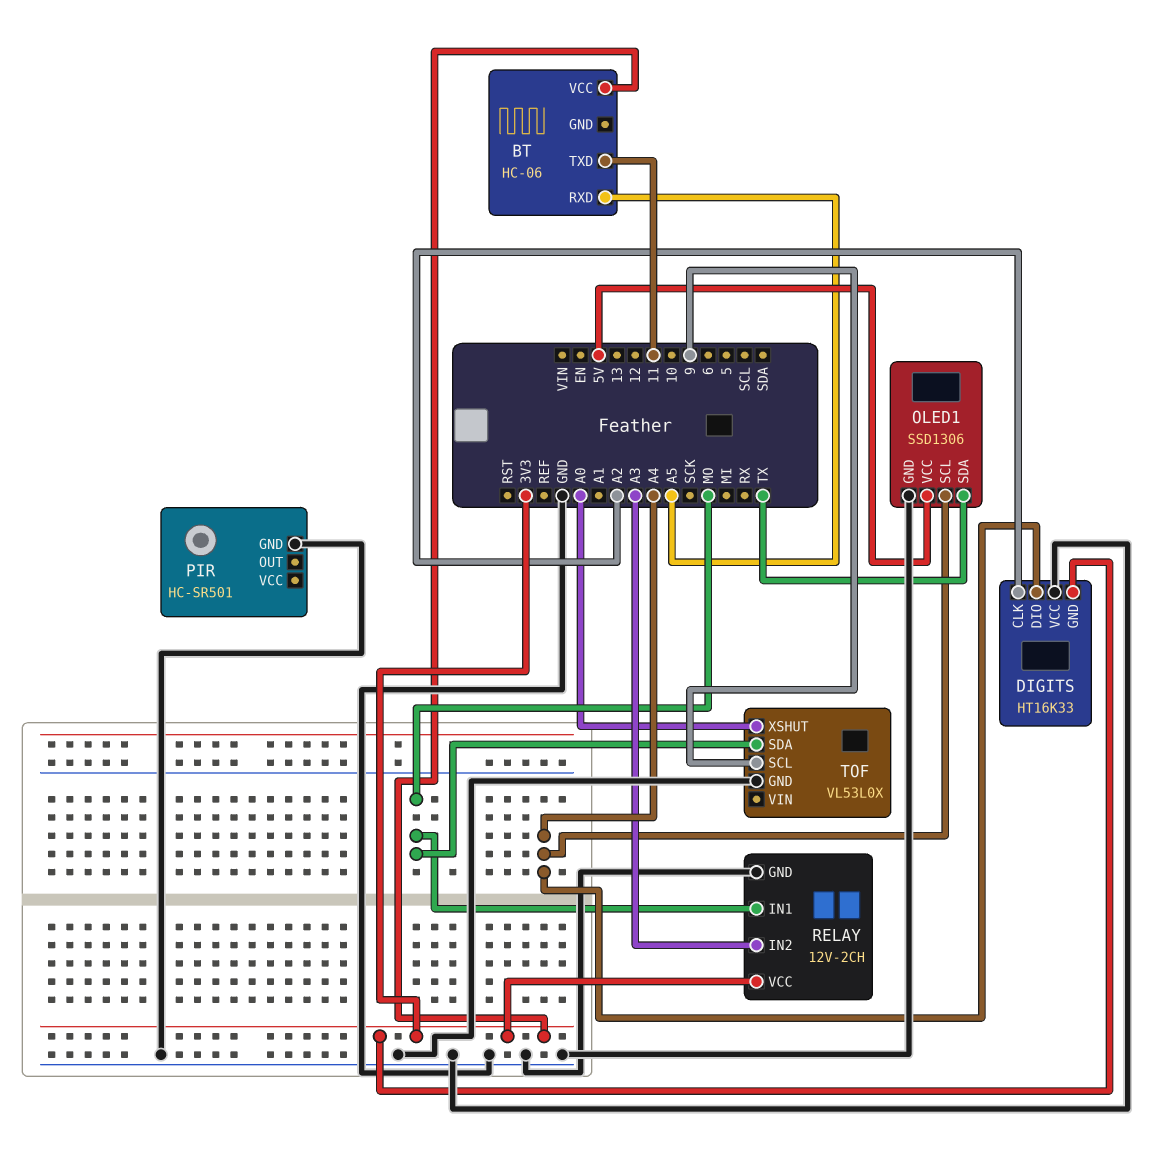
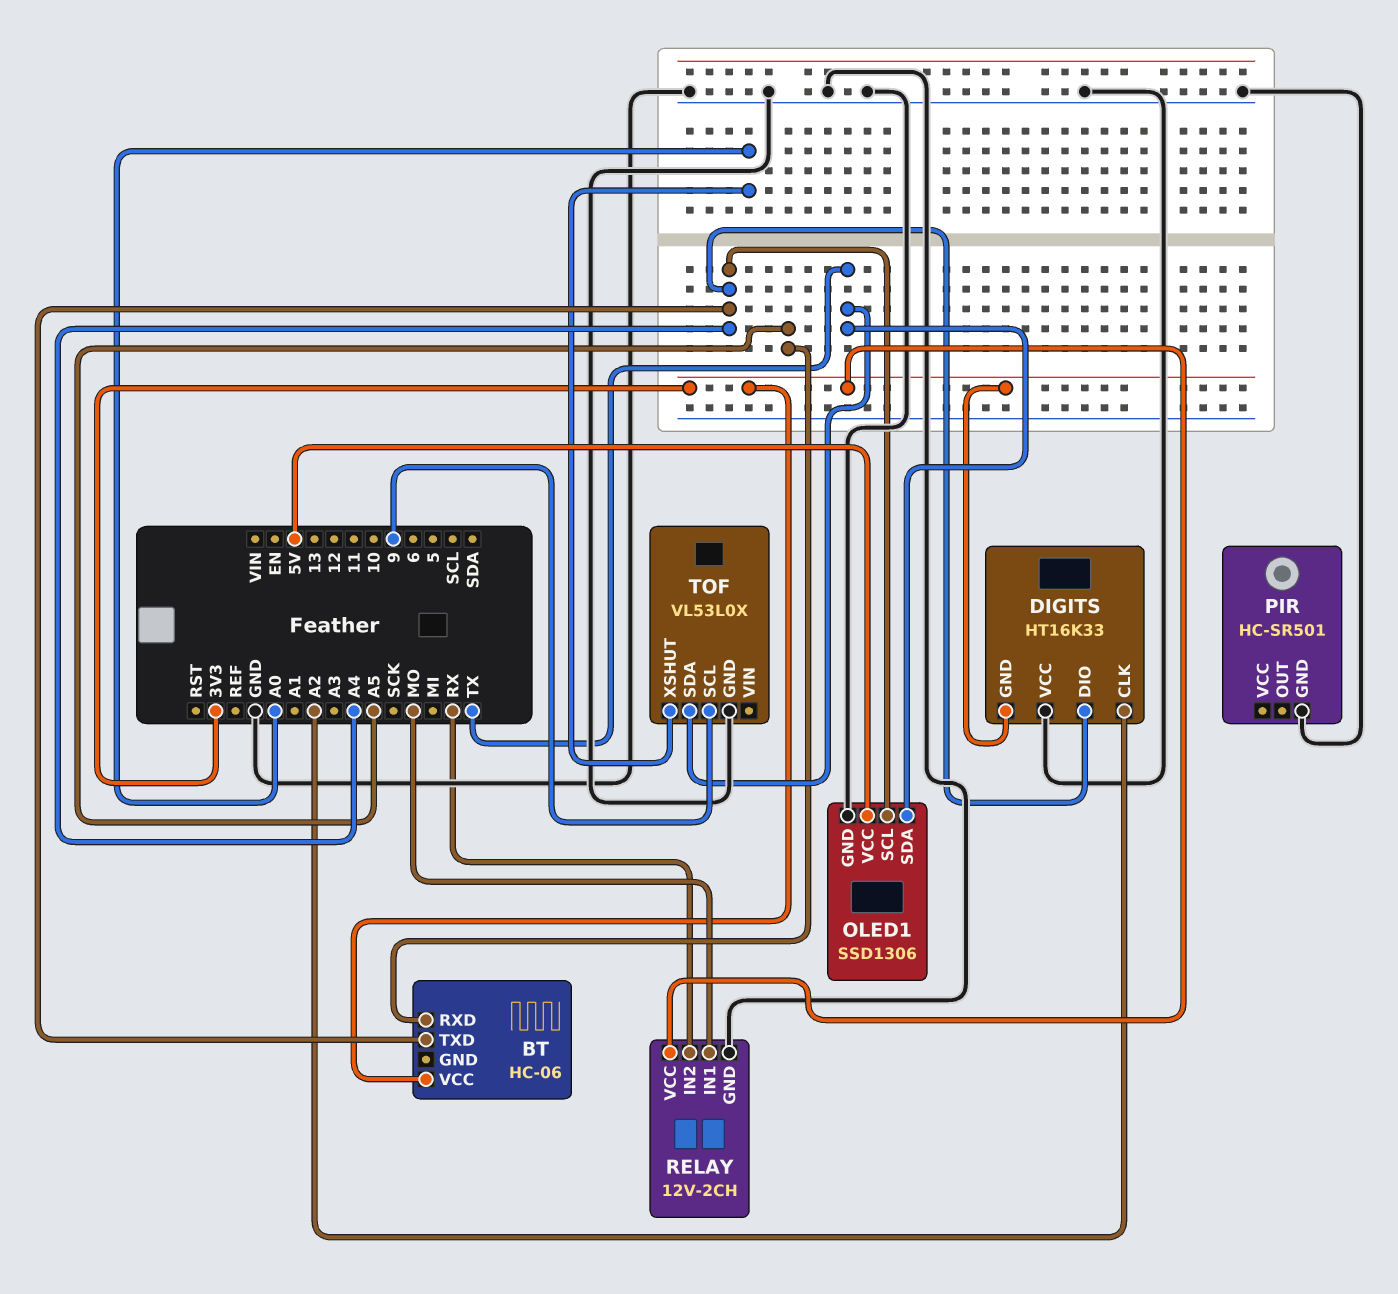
BT pin TXD: 11 -> A4
RELAY pin IN2: A3 -> RX
TOF pin SDA: MO -> TX

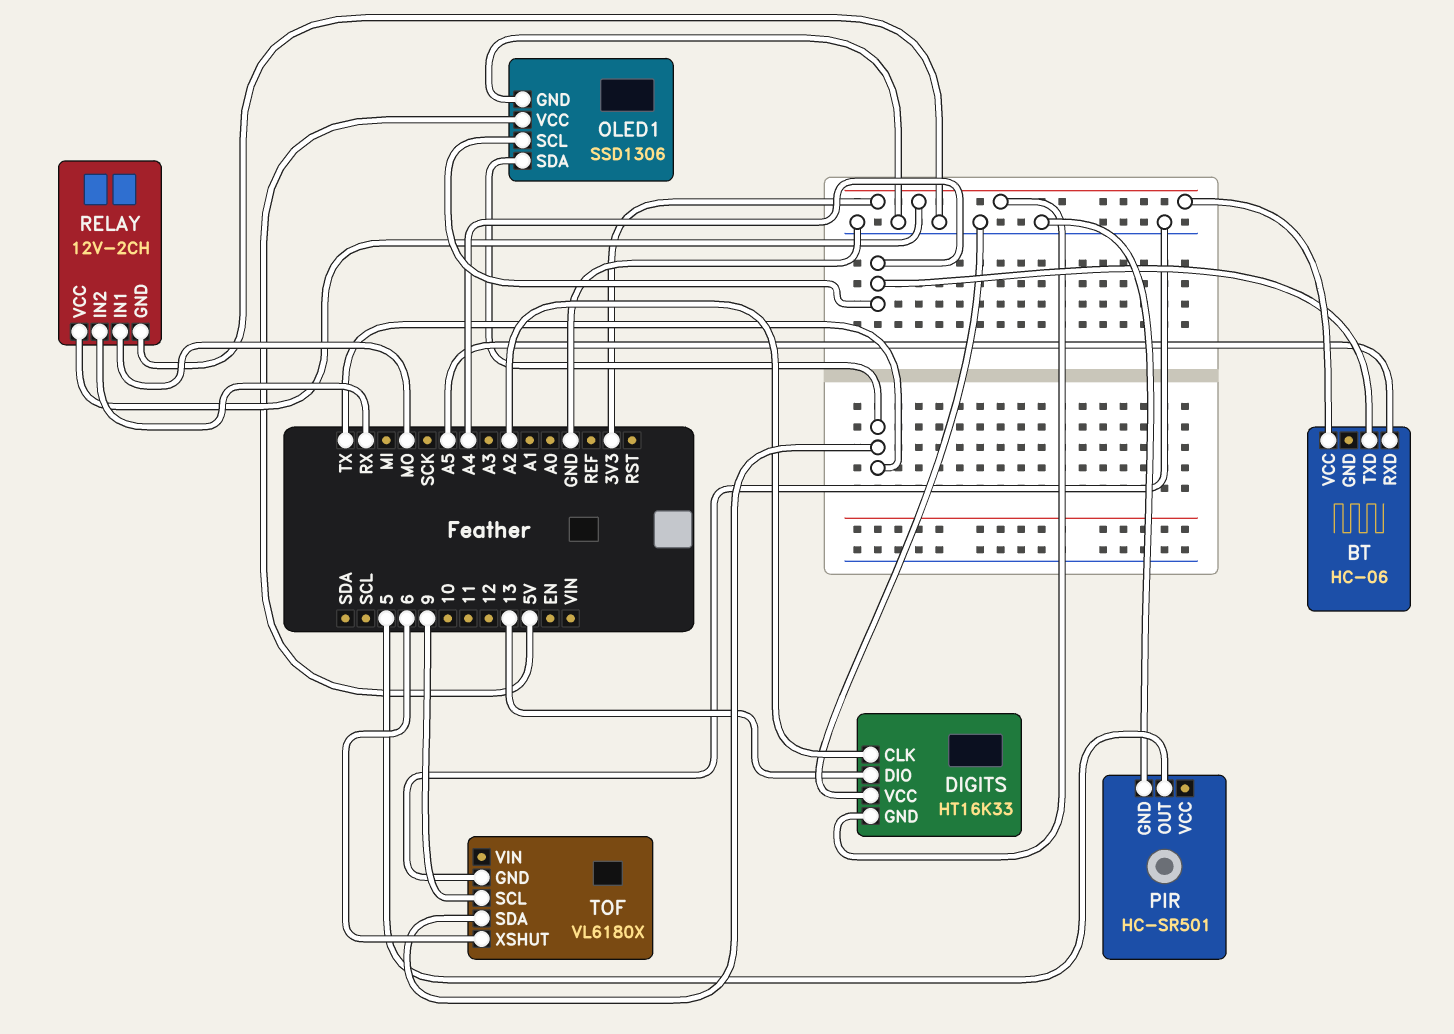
DIGITS pin DIO: A4 -> 13
PIR pin OUT: none -> 5
TOF: VL53L0X -> VL6180X
TOF pin XSHUT: A0 -> 6

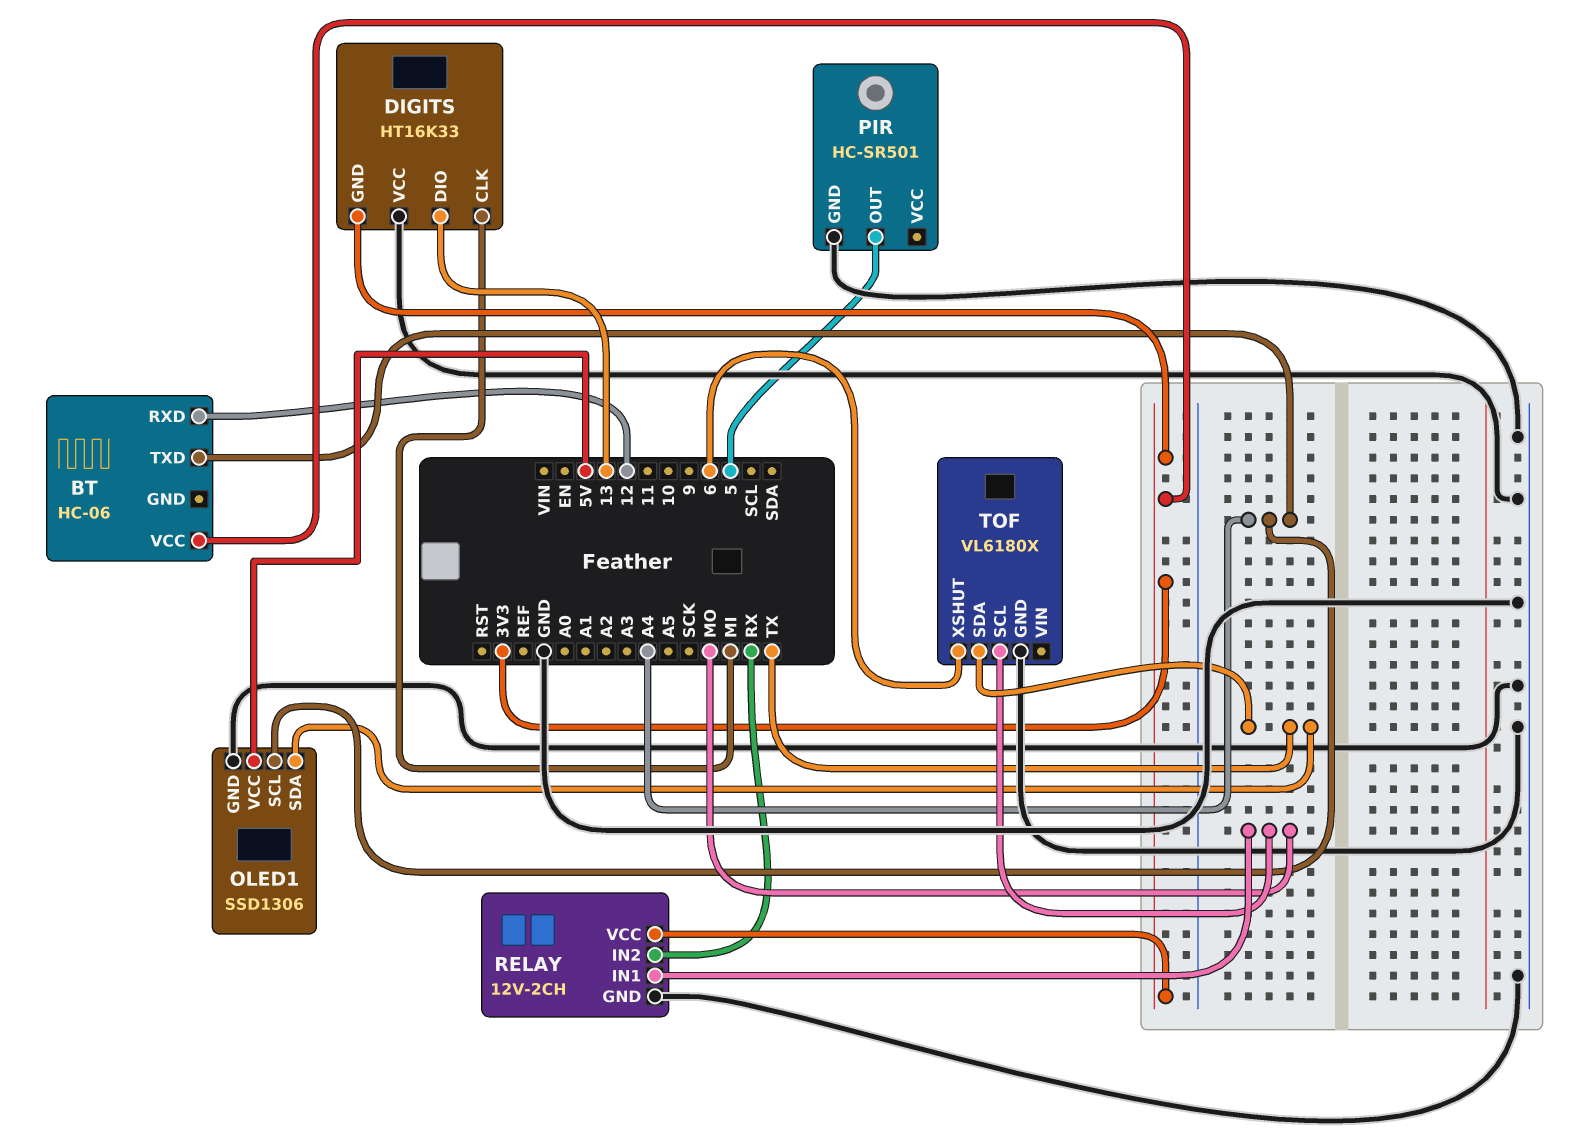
BT pin RXD: A5 -> 12
DIGITS pin CLK: A2 -> MI
TOF pin SCL: 9 -> MO

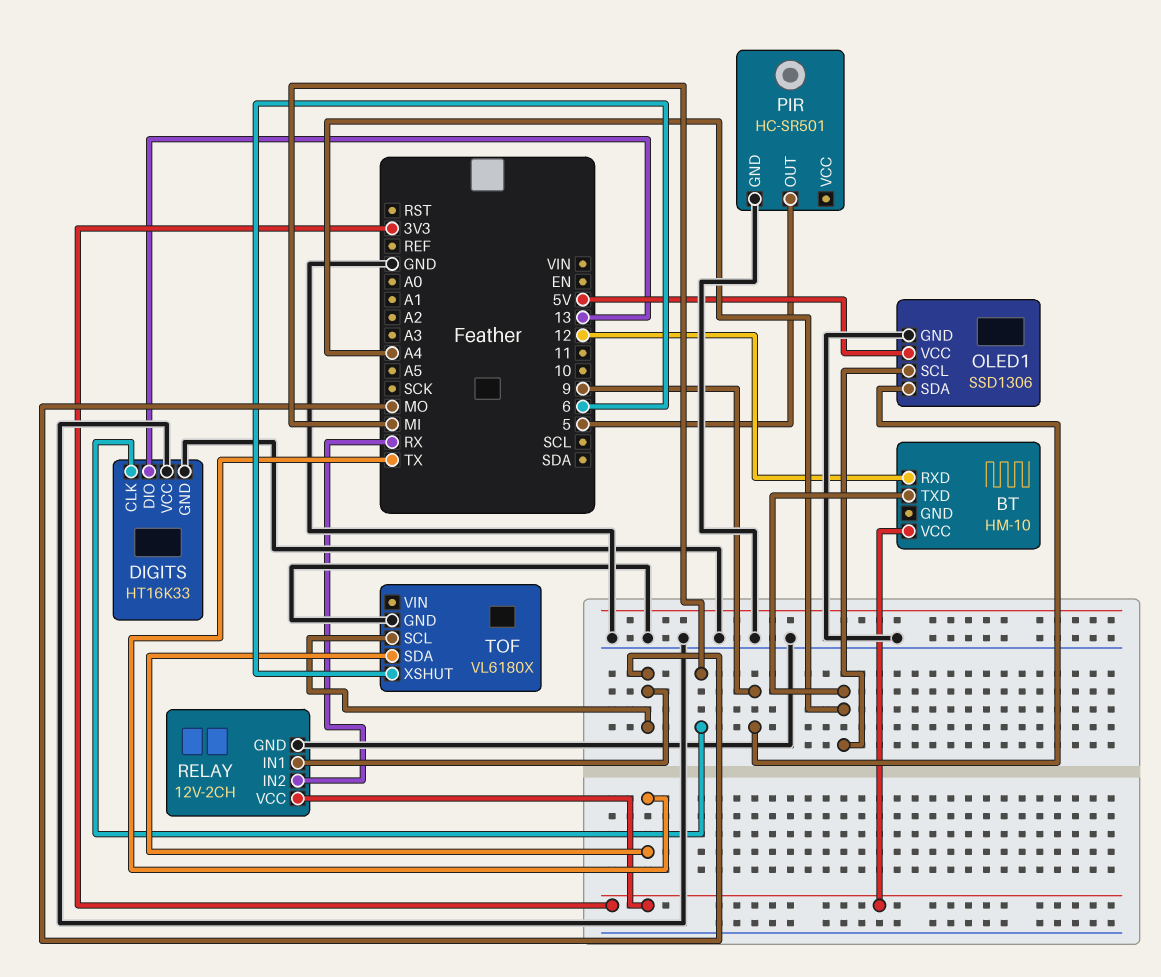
BT: HC-06 -> HM-10
DIGITS pin GND: 3V3 -> GND
OLED1 pin SDA: TX -> 9

